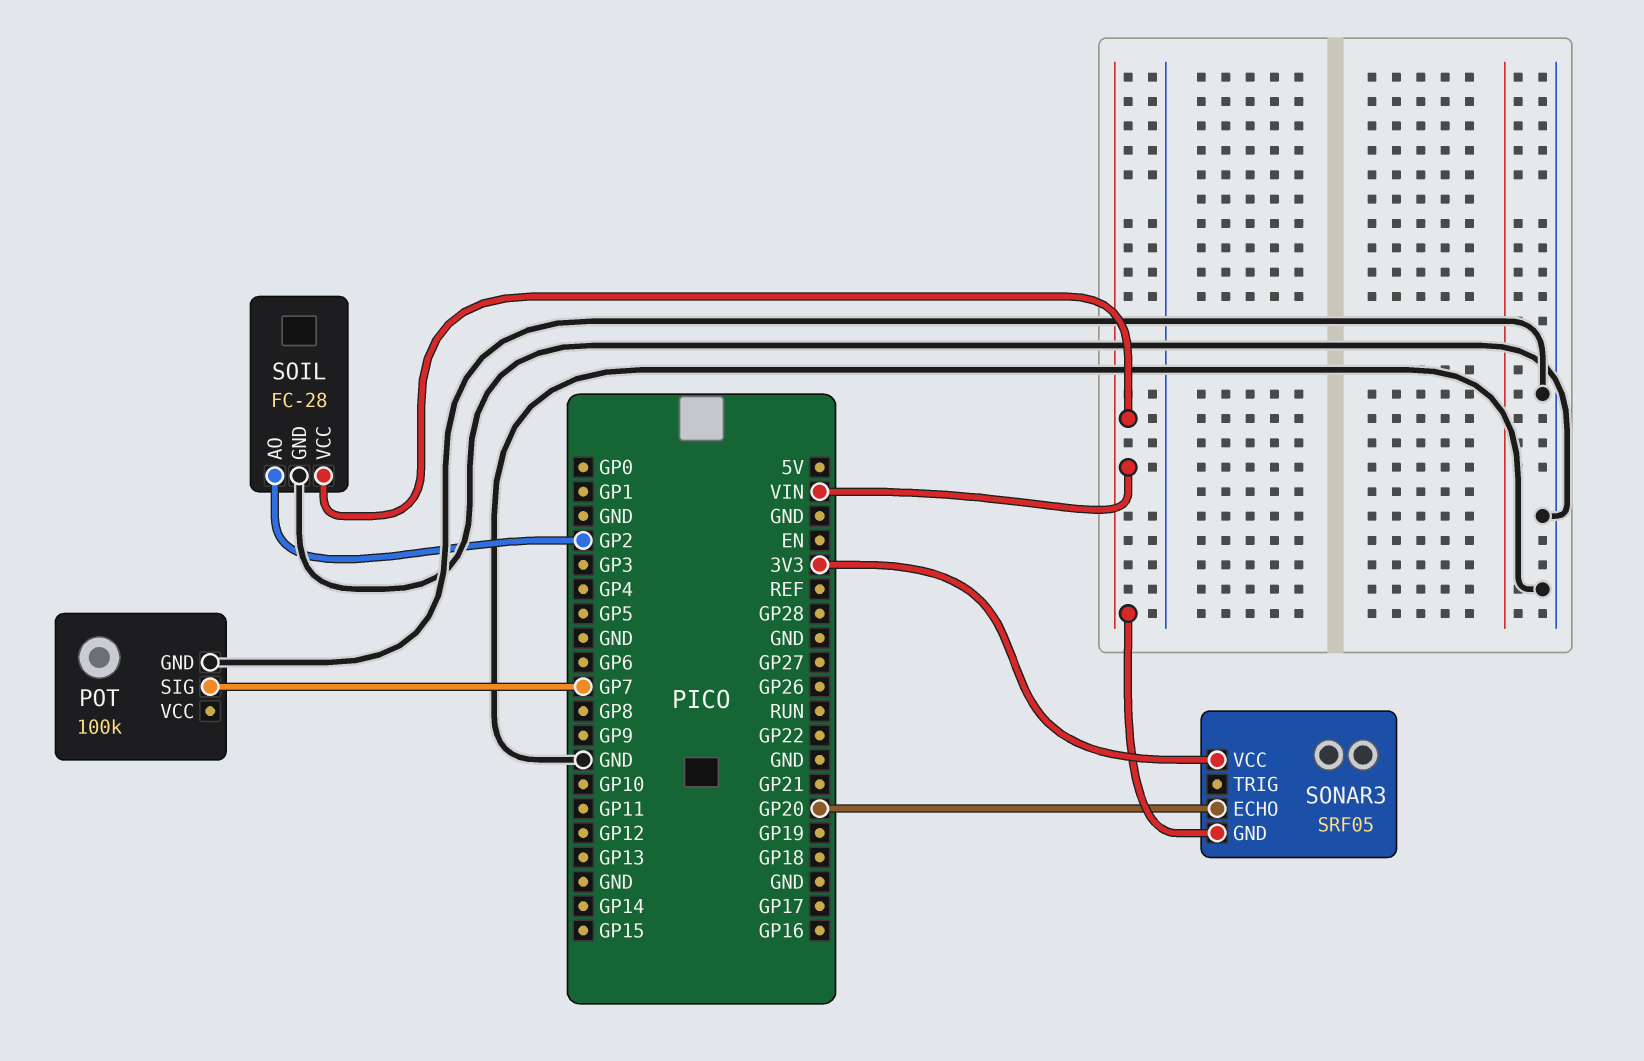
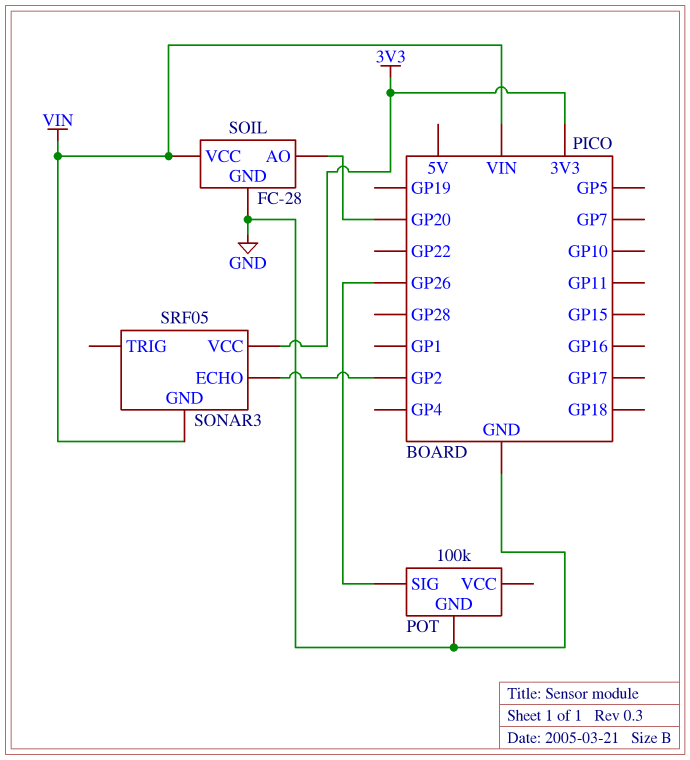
POT pin SIG: GP7 -> GP26
SOIL pin AO: GP2 -> GP20
SONAR3 pin ECHO: GP20 -> GP2

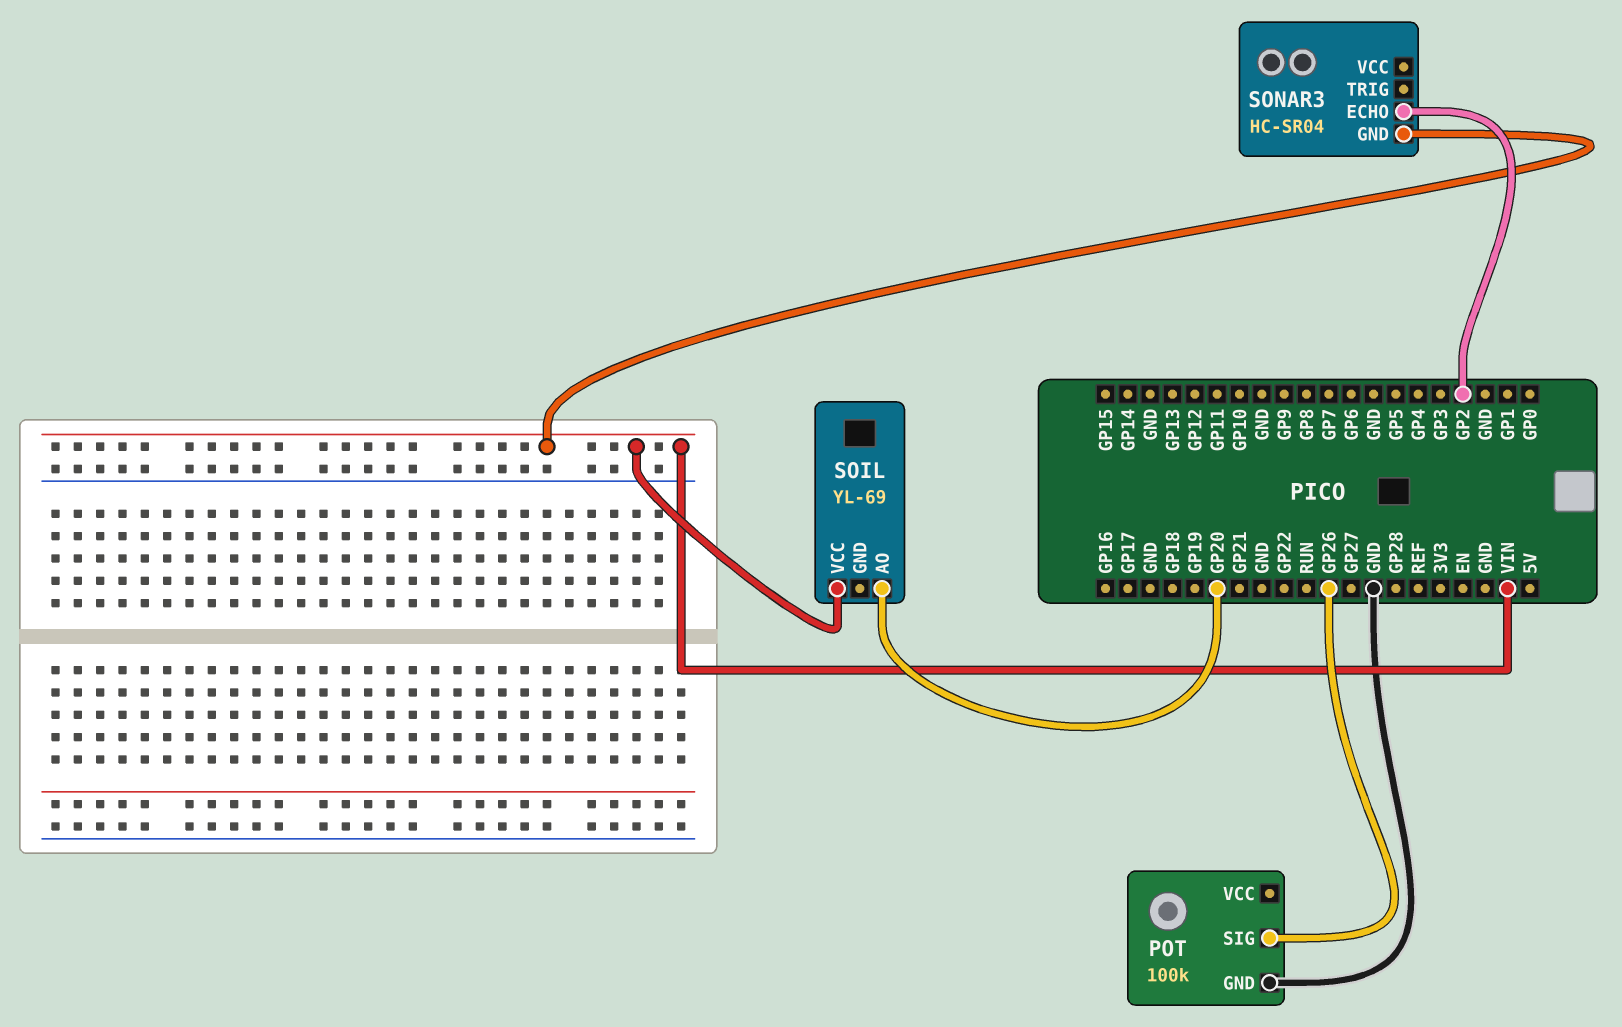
SOIL: FC-28 -> YL-69
SOIL pin GND: GND -> none
SONAR3: SRF05 -> HC-SR04
SONAR3 pin VCC: 3V3 -> none

